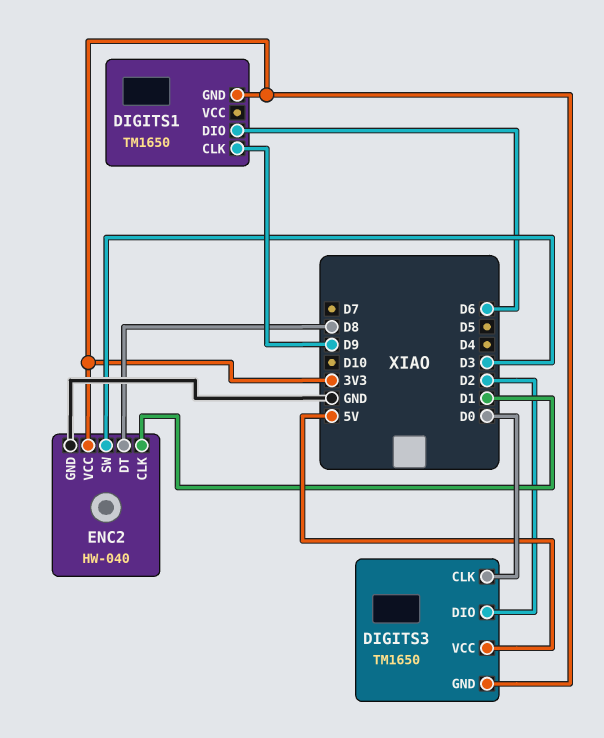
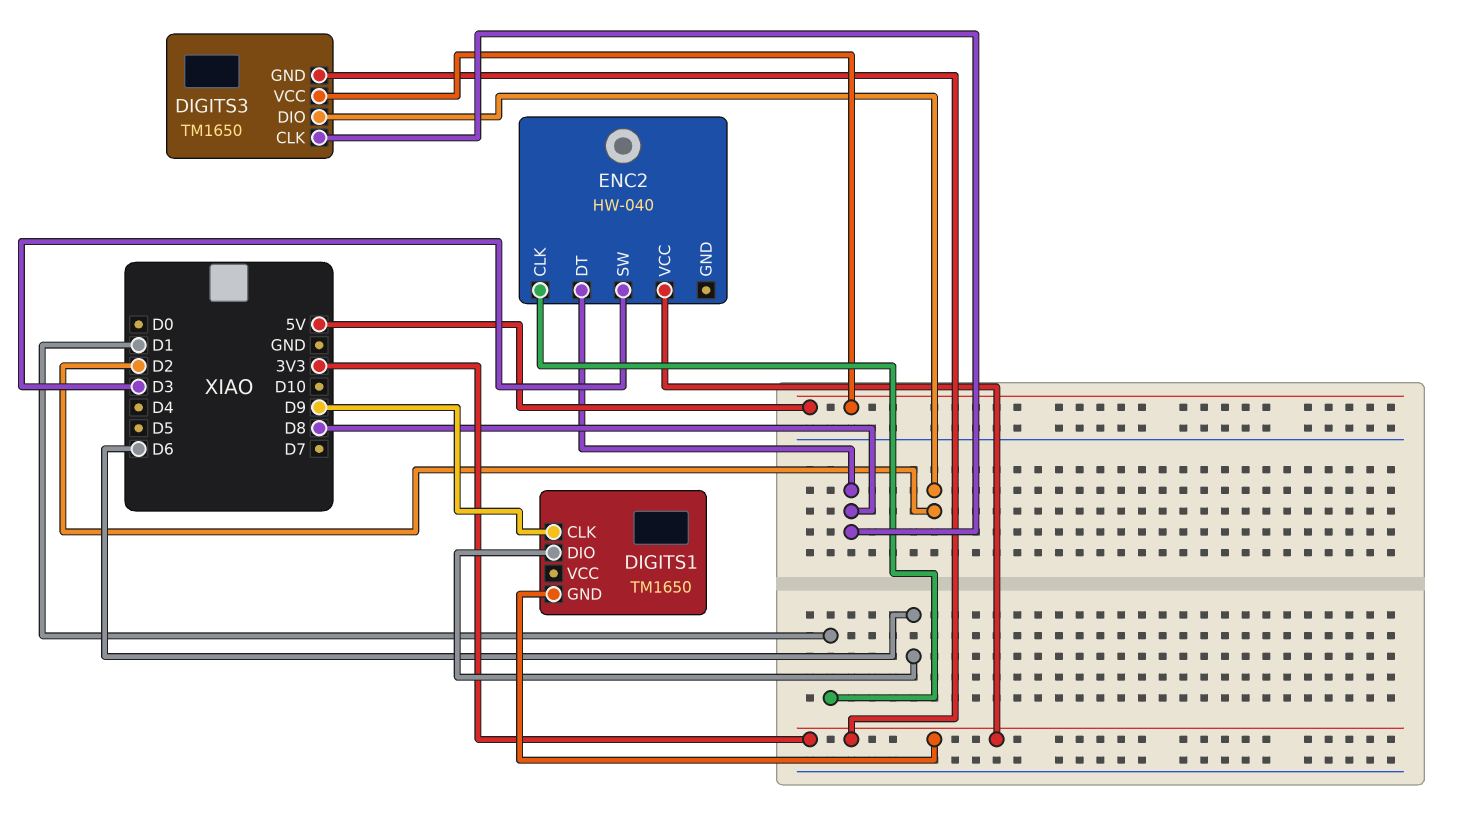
DIGITS3 pin CLK: D0 -> D8
ENC2 pin GND: GND -> none

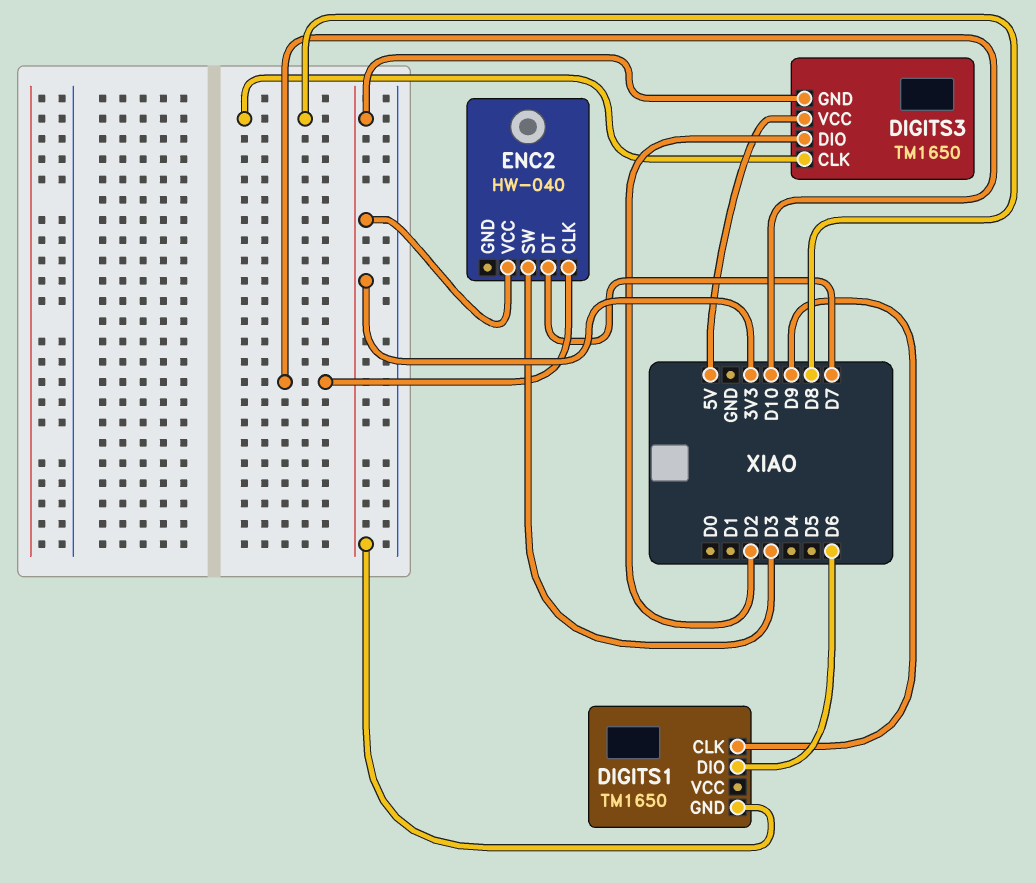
ENC2 pin CLK: D1 -> D10
ENC2 pin DT: D8 -> D7

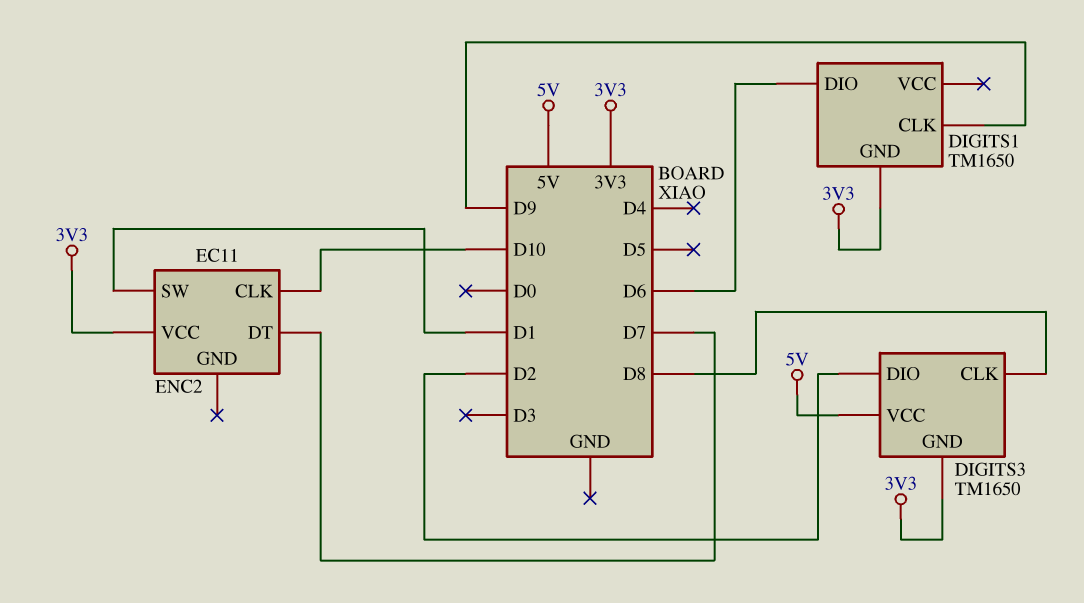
ENC2: HW-040 -> EC11
ENC2 pin SW: D3 -> D1

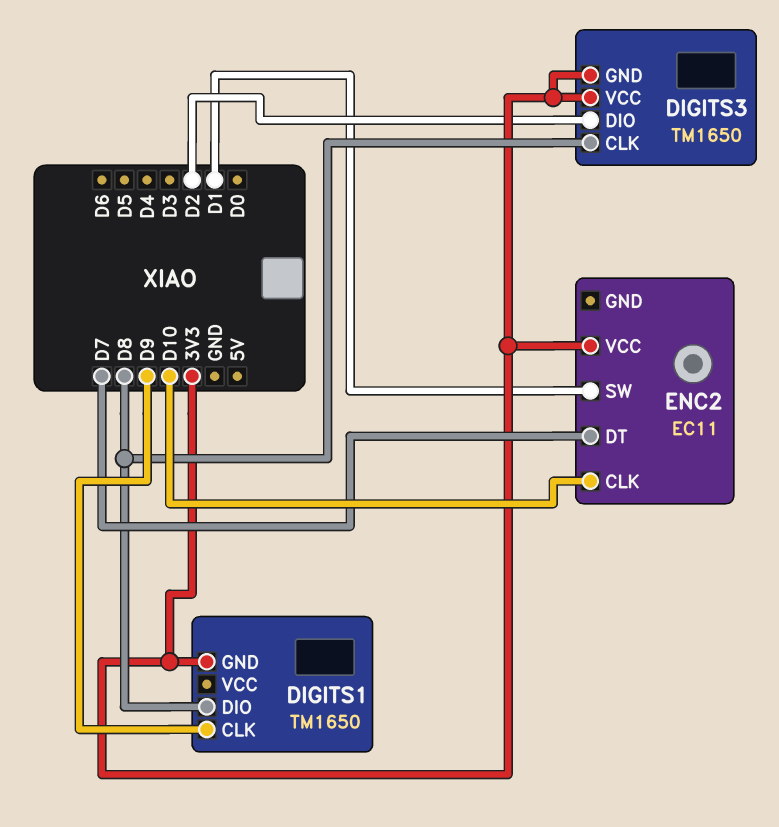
DIGITS1 pin DIO: D6 -> D8
DIGITS3 pin VCC: 5V -> 3V3

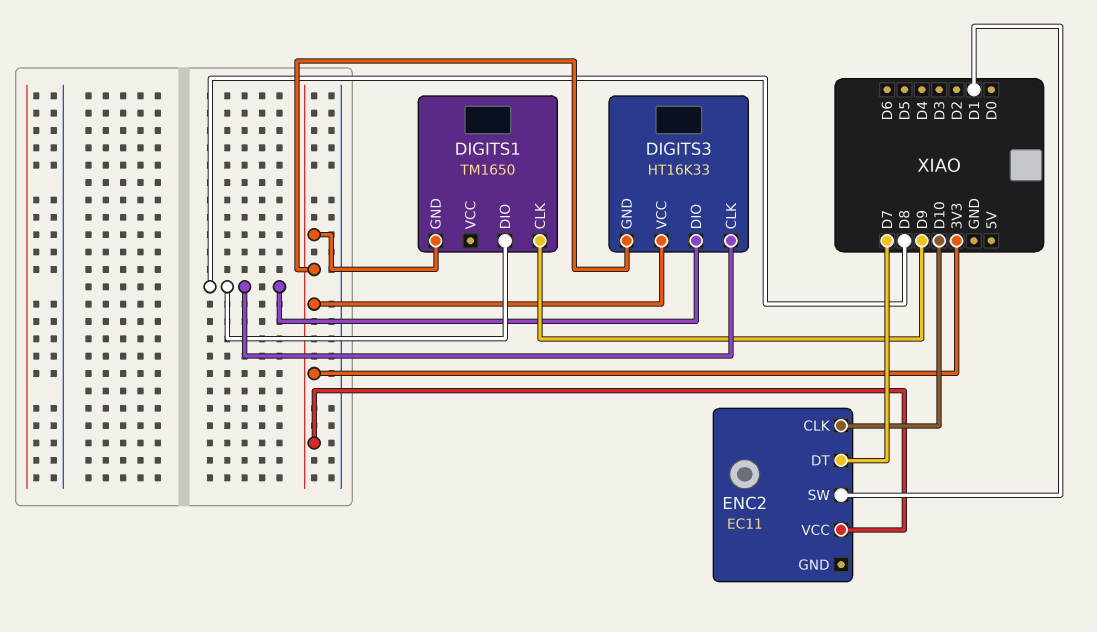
DIGITS3: TM1650 -> HT16K33
DIGITS3 pin DIO: D2 -> D8

